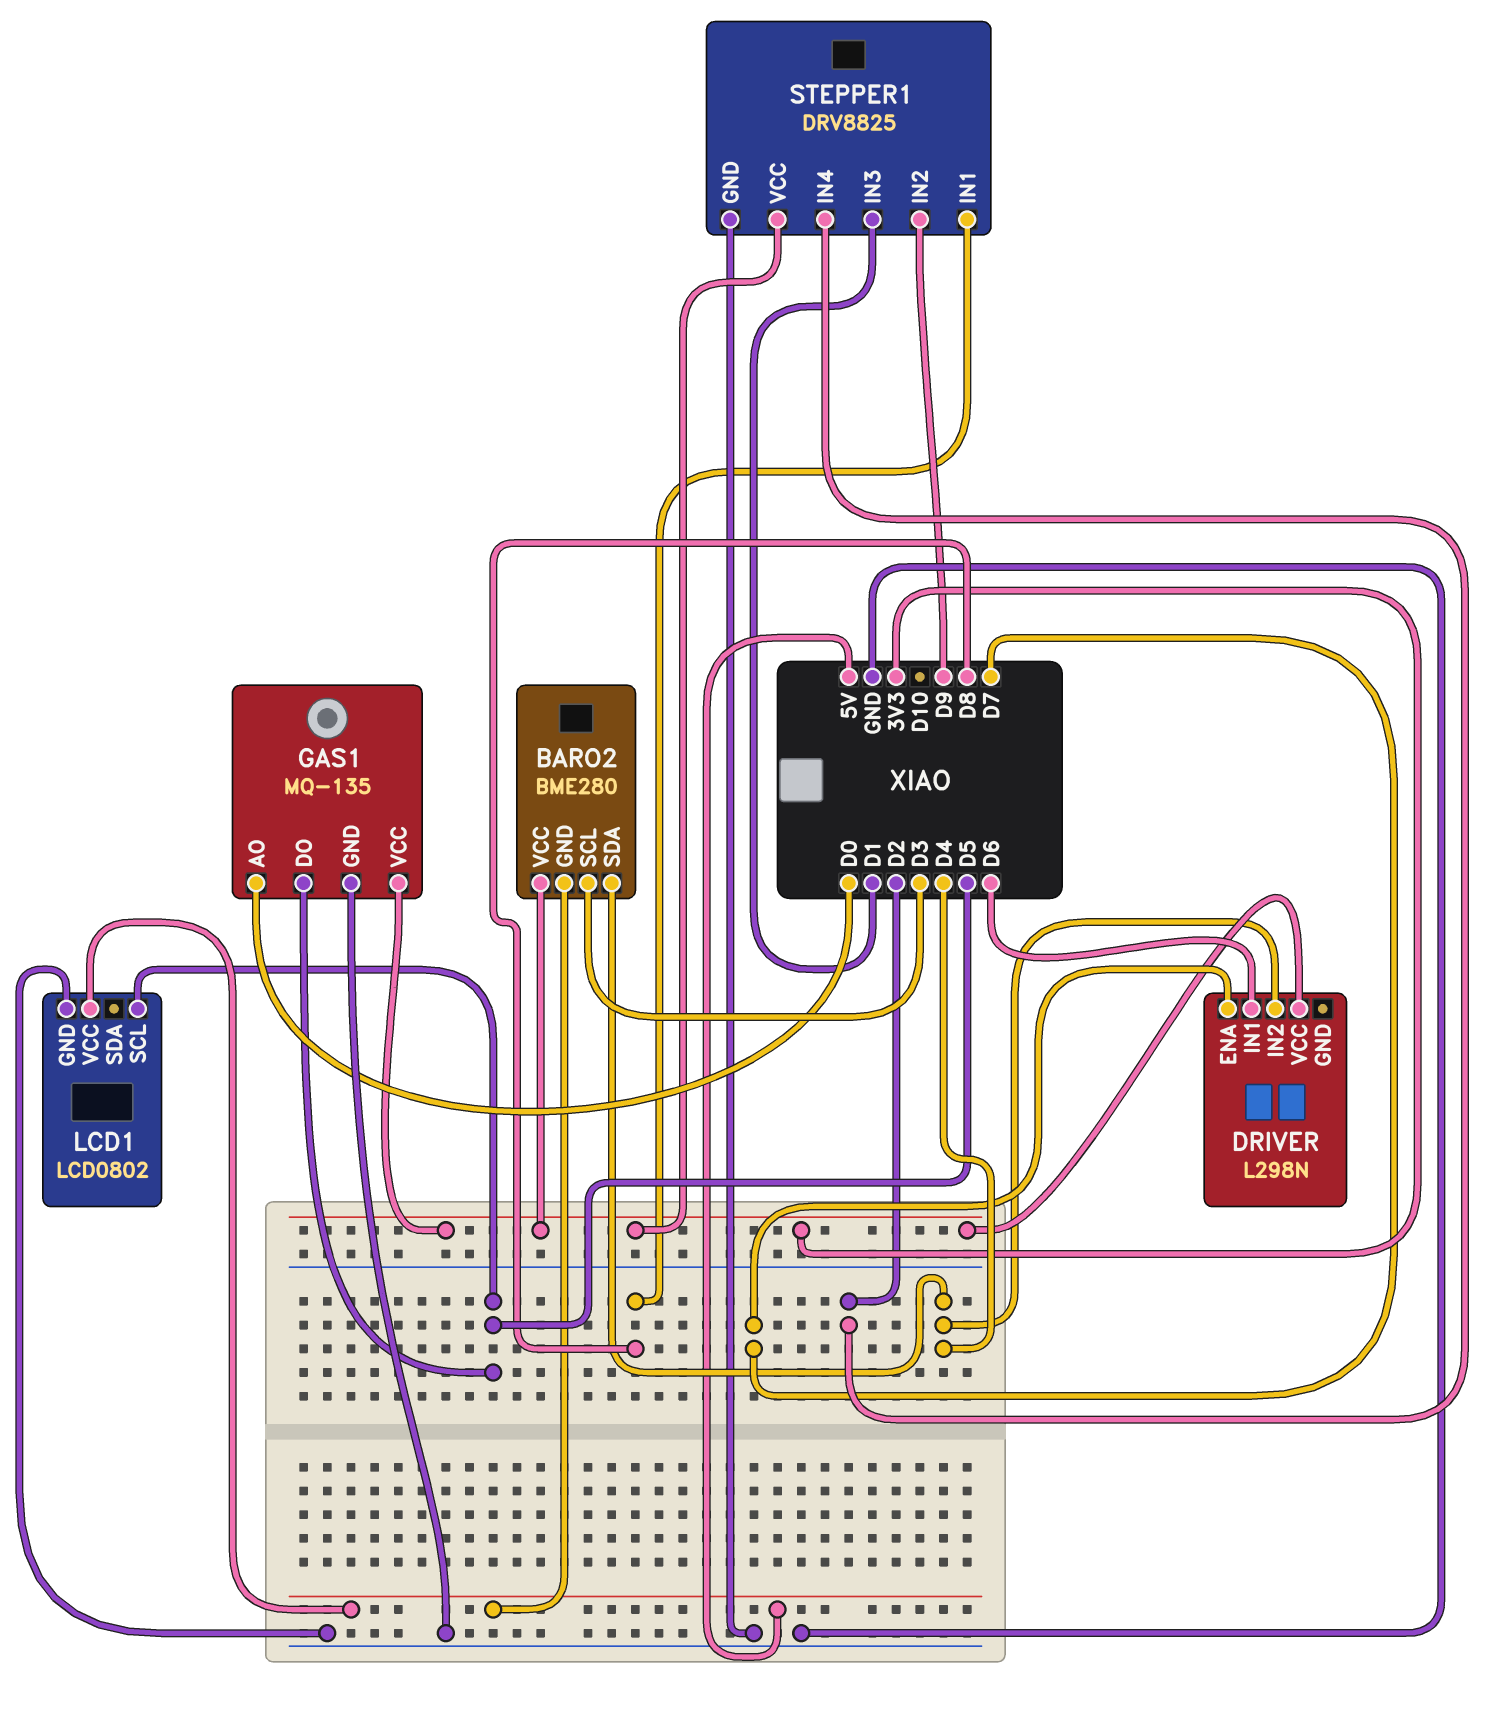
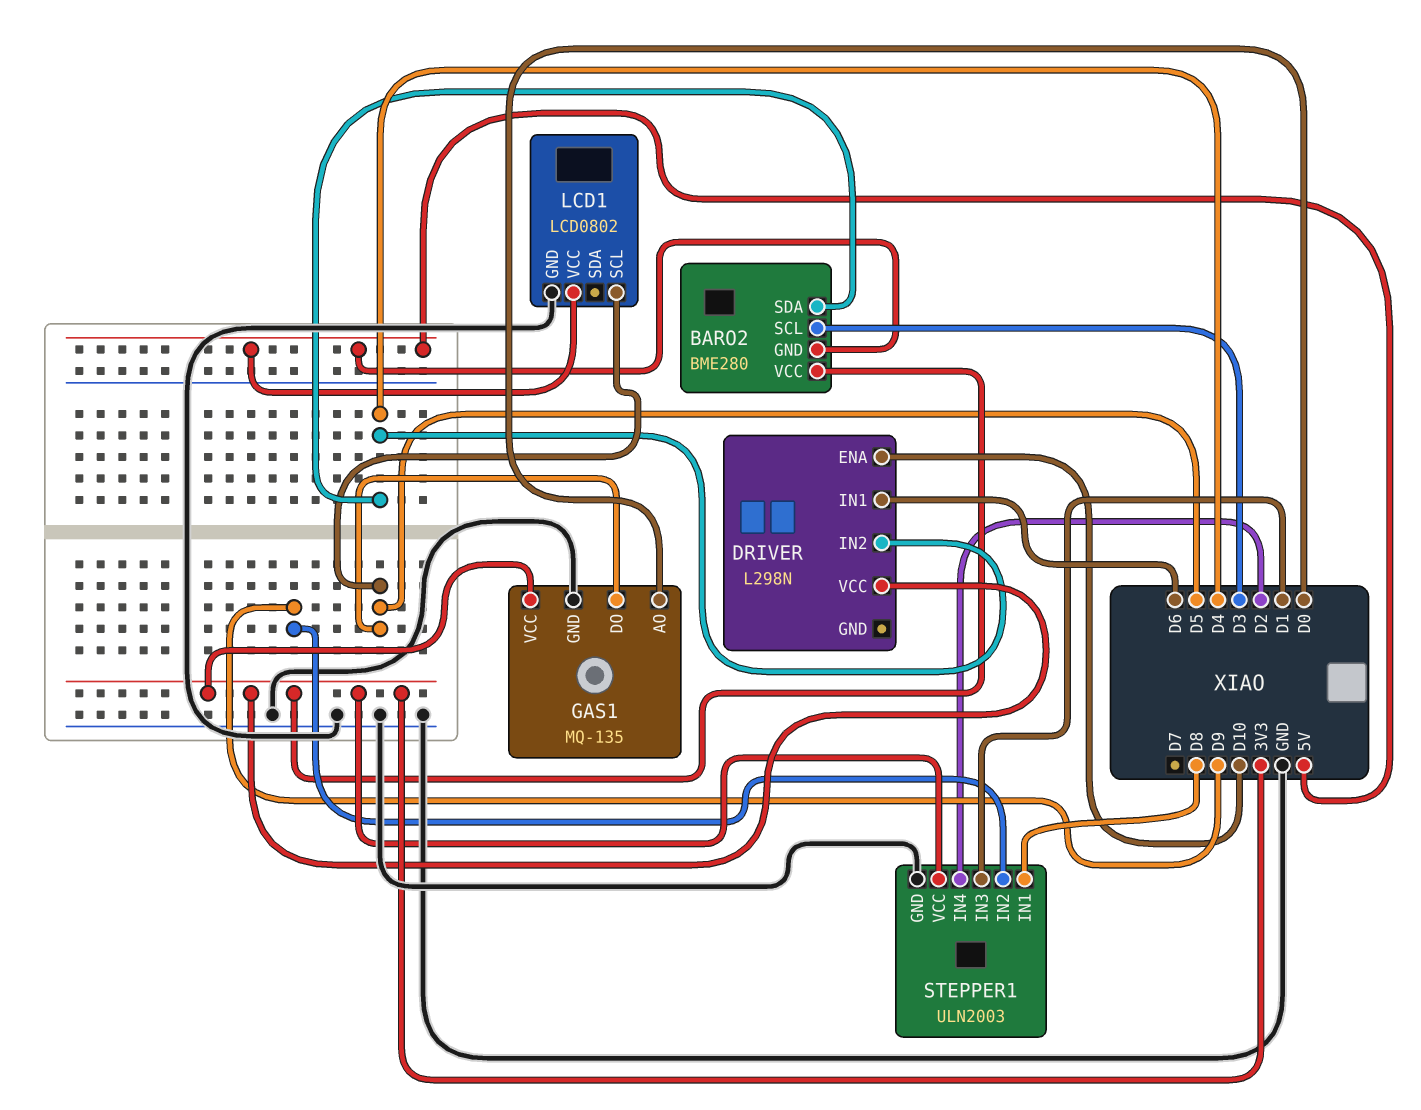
DRIVER pin ENA: D7 -> D10
STEPPER1: DRV8825 -> ULN2003

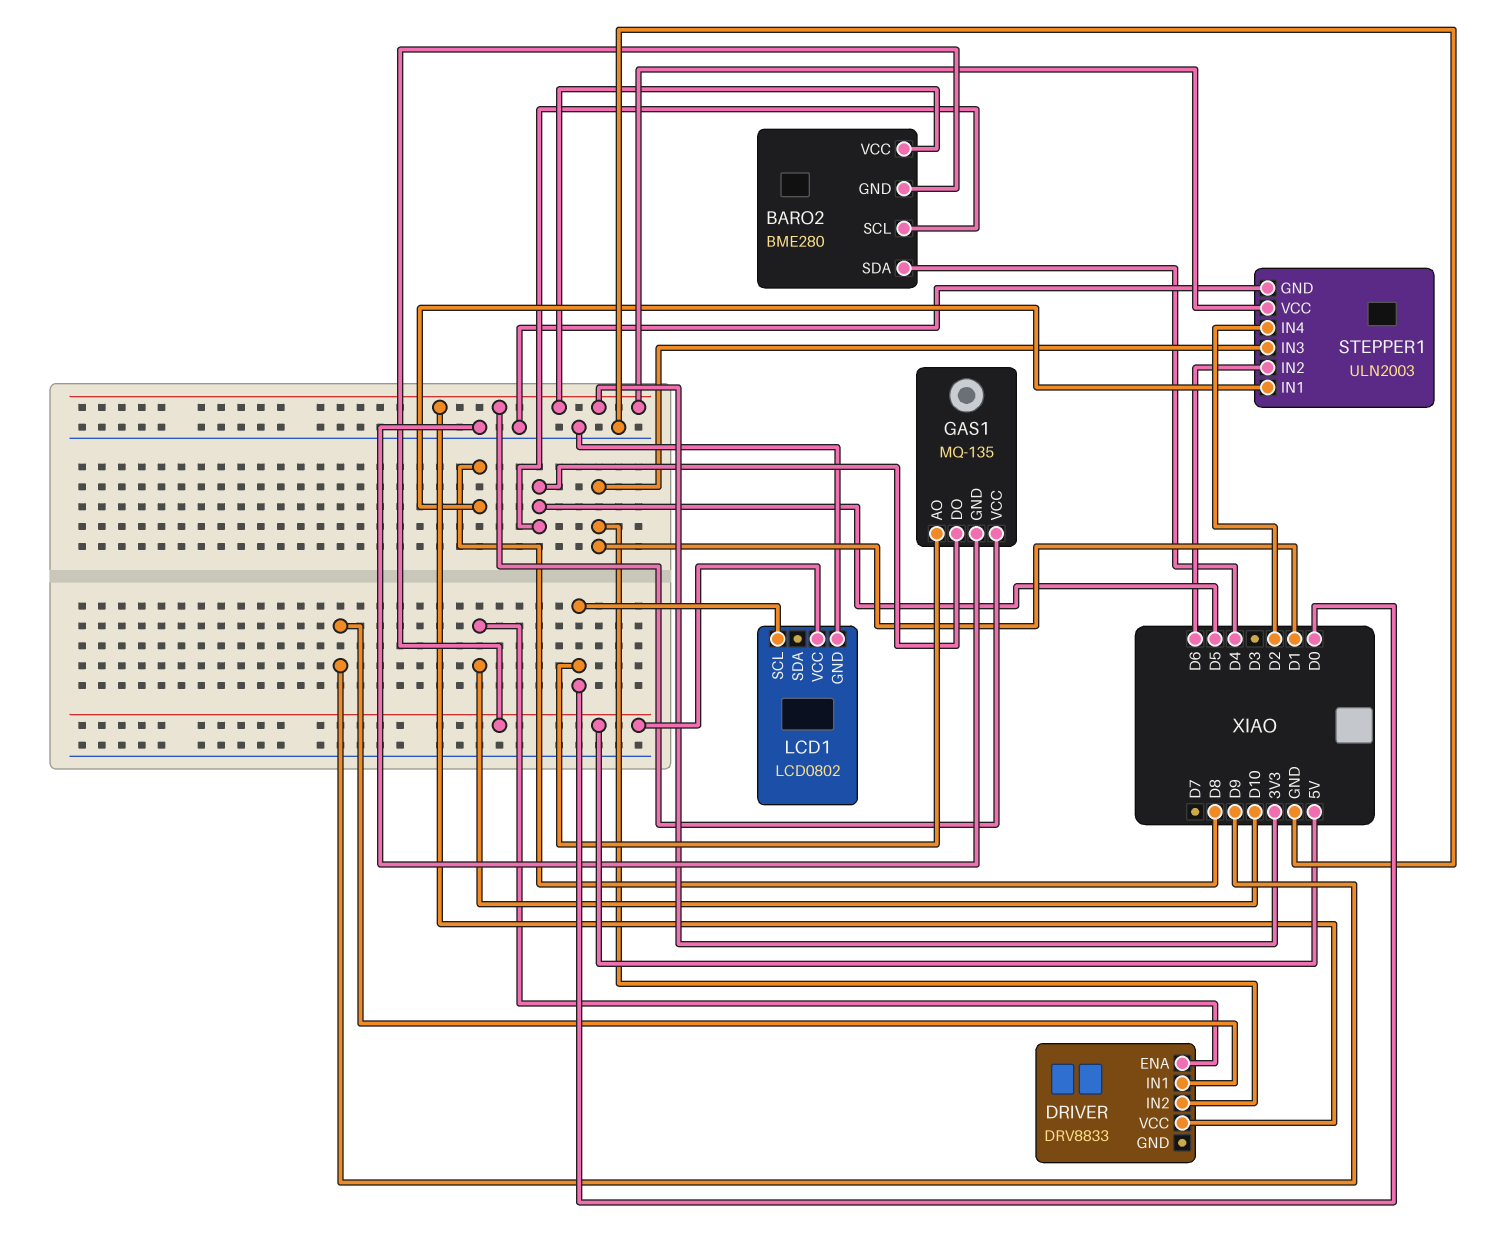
BARO2 pin SCL: D3 -> D5
DRIVER: L298N -> DRV8833
DRIVER pin IN1: D6 -> D9
DRIVER pin IN2: D4 -> D1
LCD1 pin SCL: D5 -> D0
STEPPER1 pin IN2: D9 -> D6

